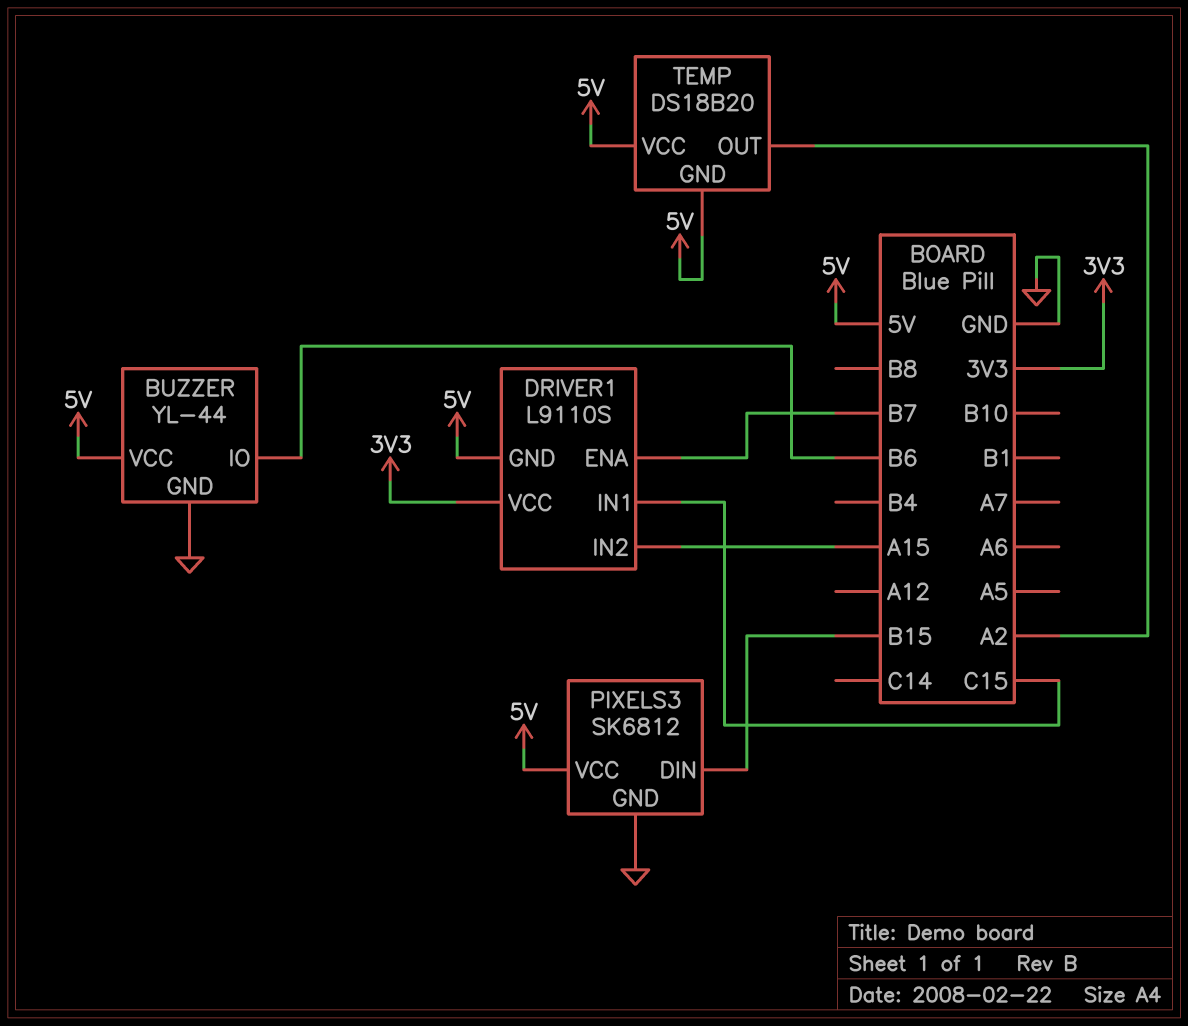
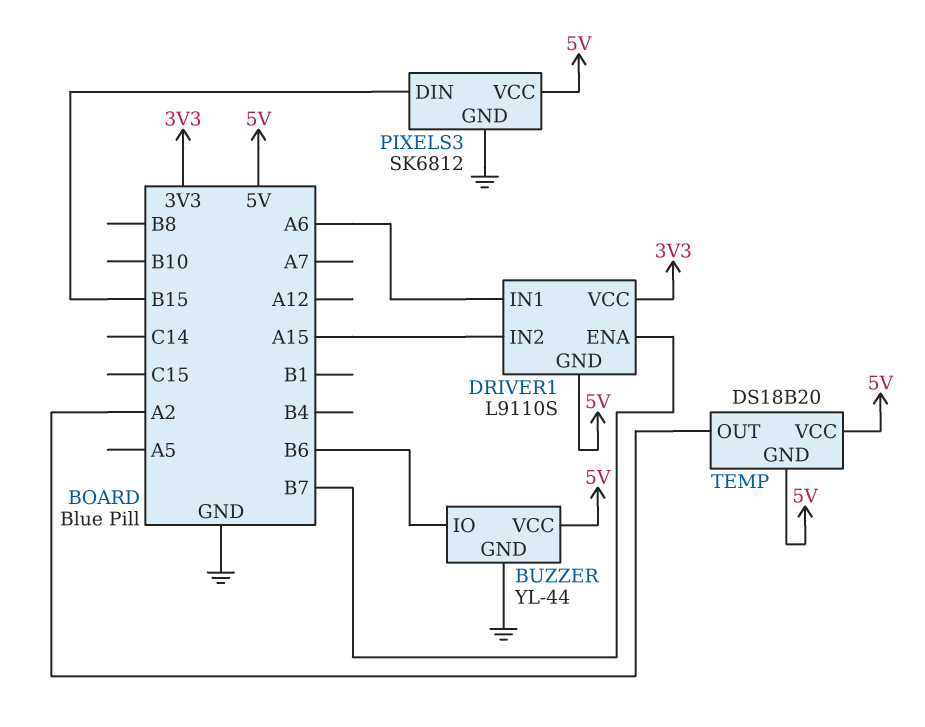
DRIVER1 pin IN1: C15 -> A6

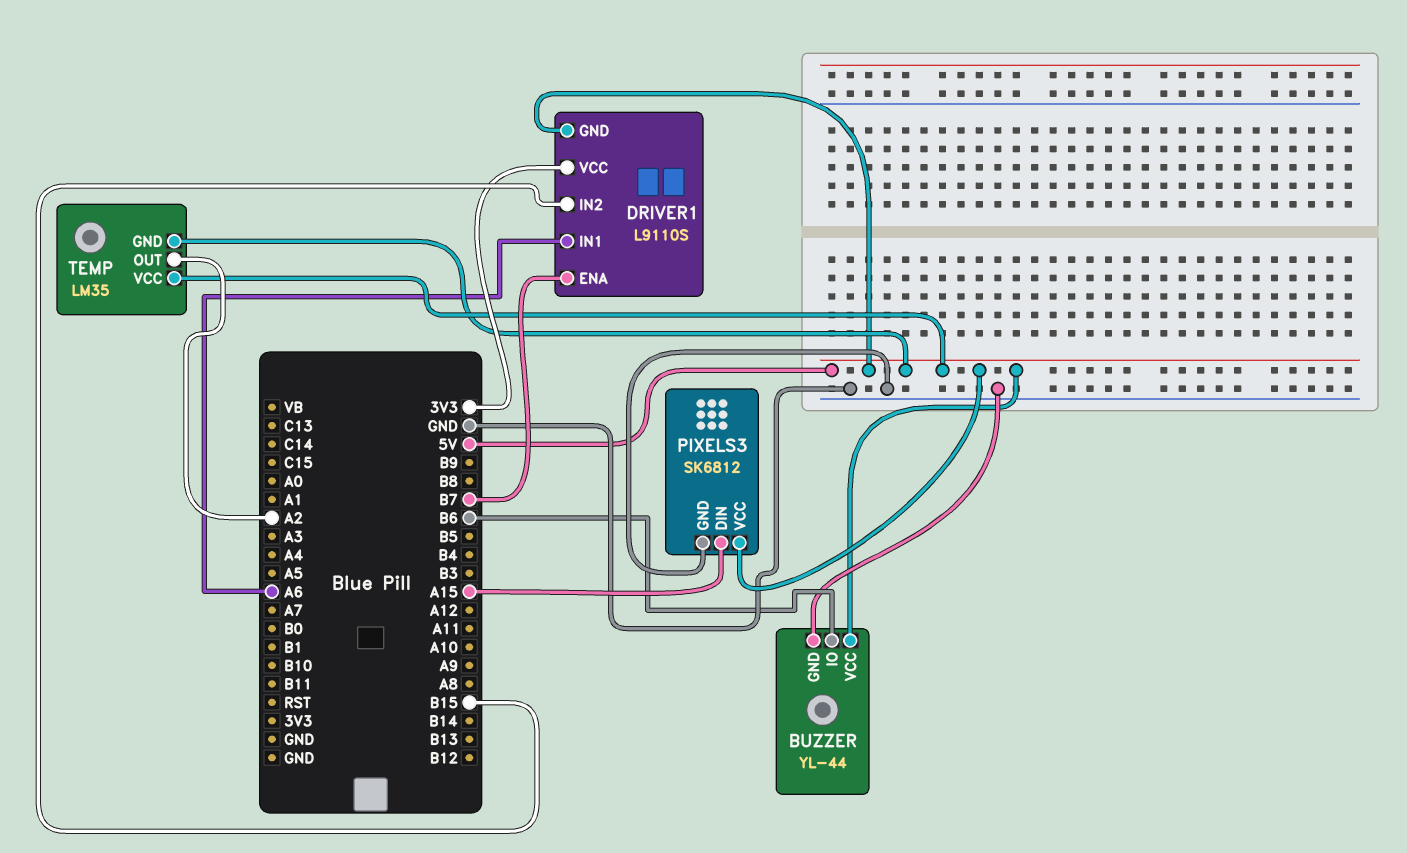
DRIVER1 pin IN2: A15 -> B15
PIXELS3 pin DIN: B15 -> A15
TEMP: DS18B20 -> LM35

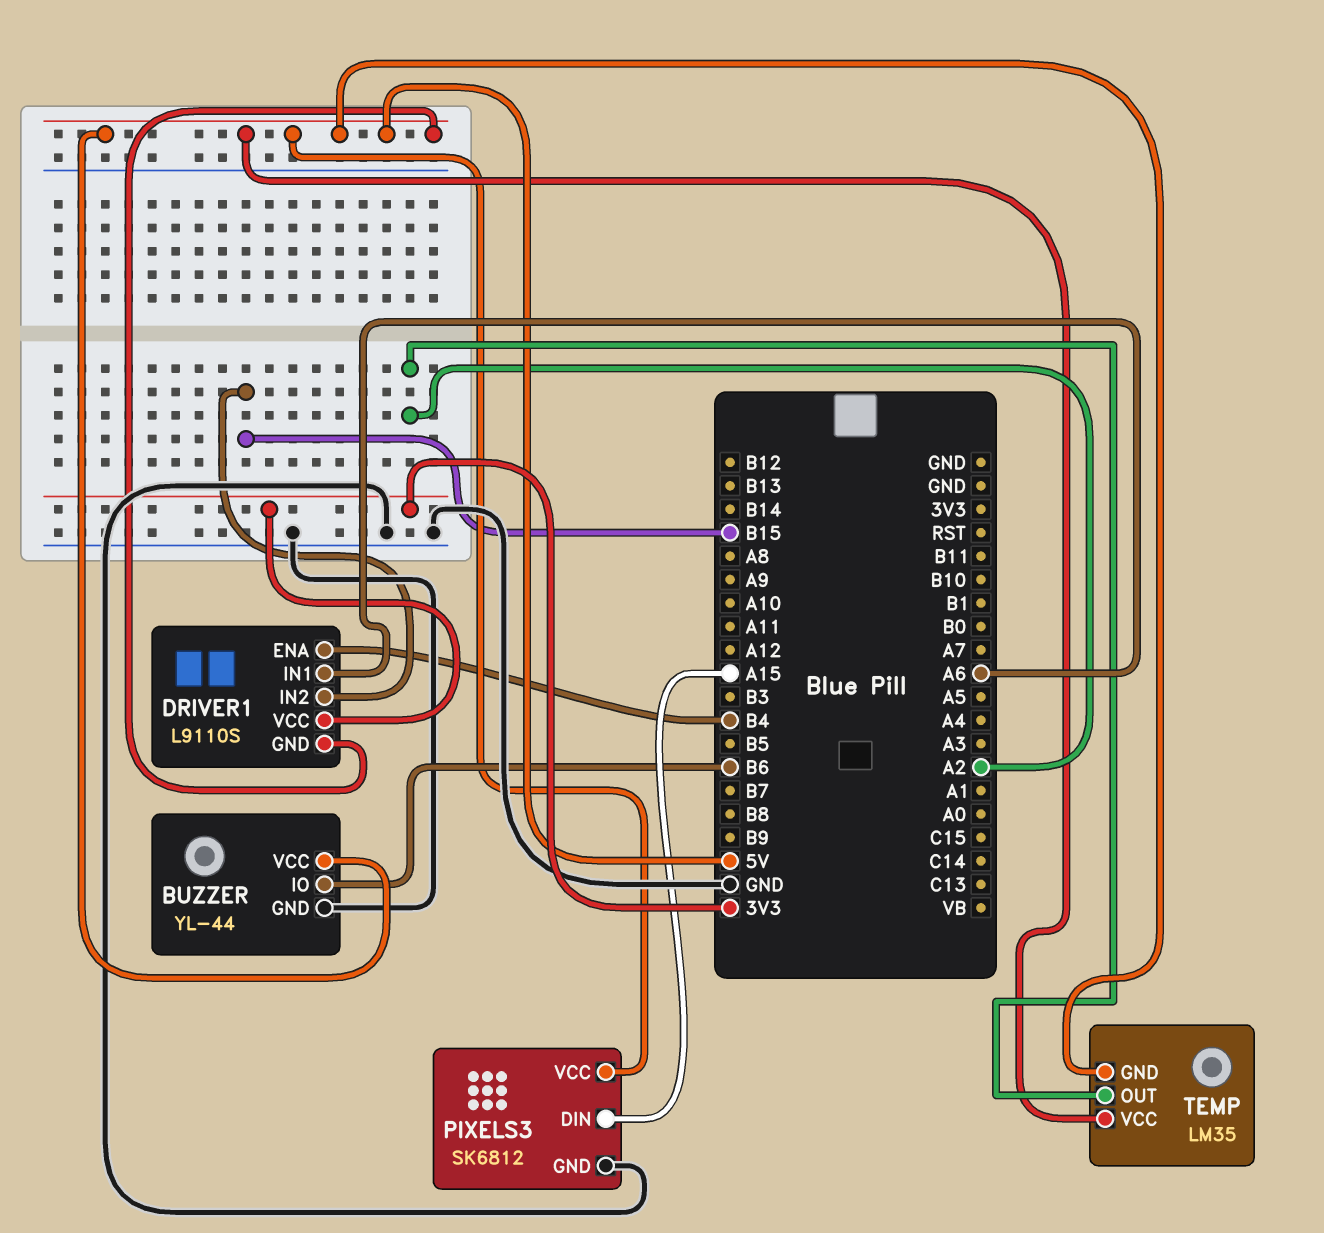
DRIVER1 pin ENA: B7 -> B4

